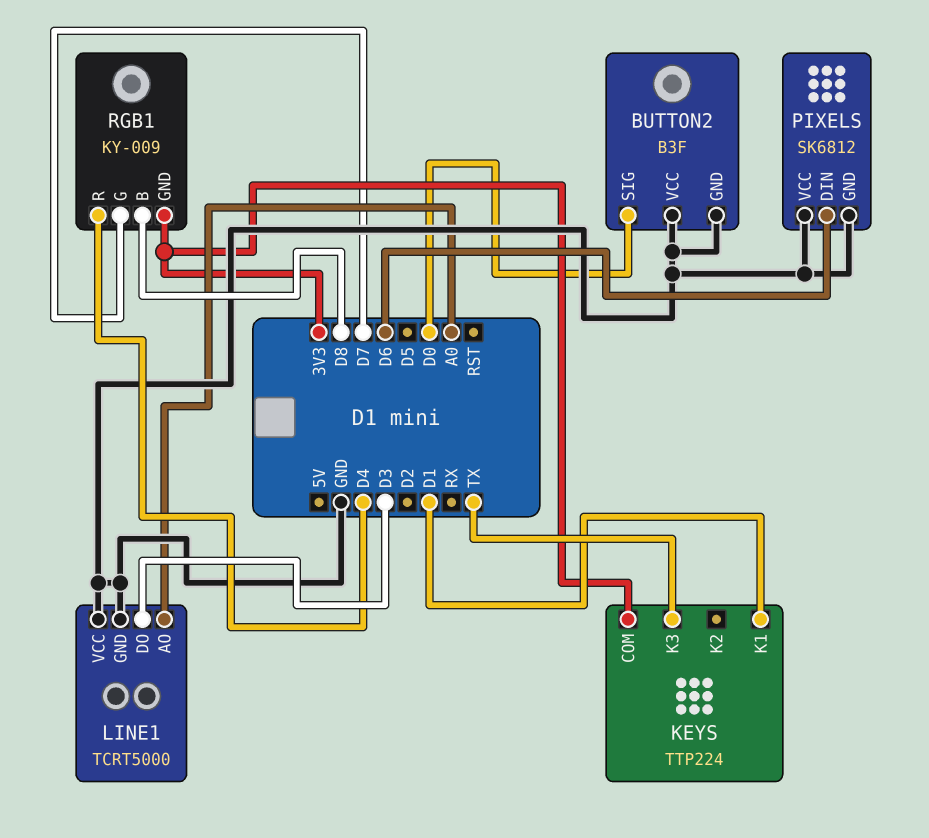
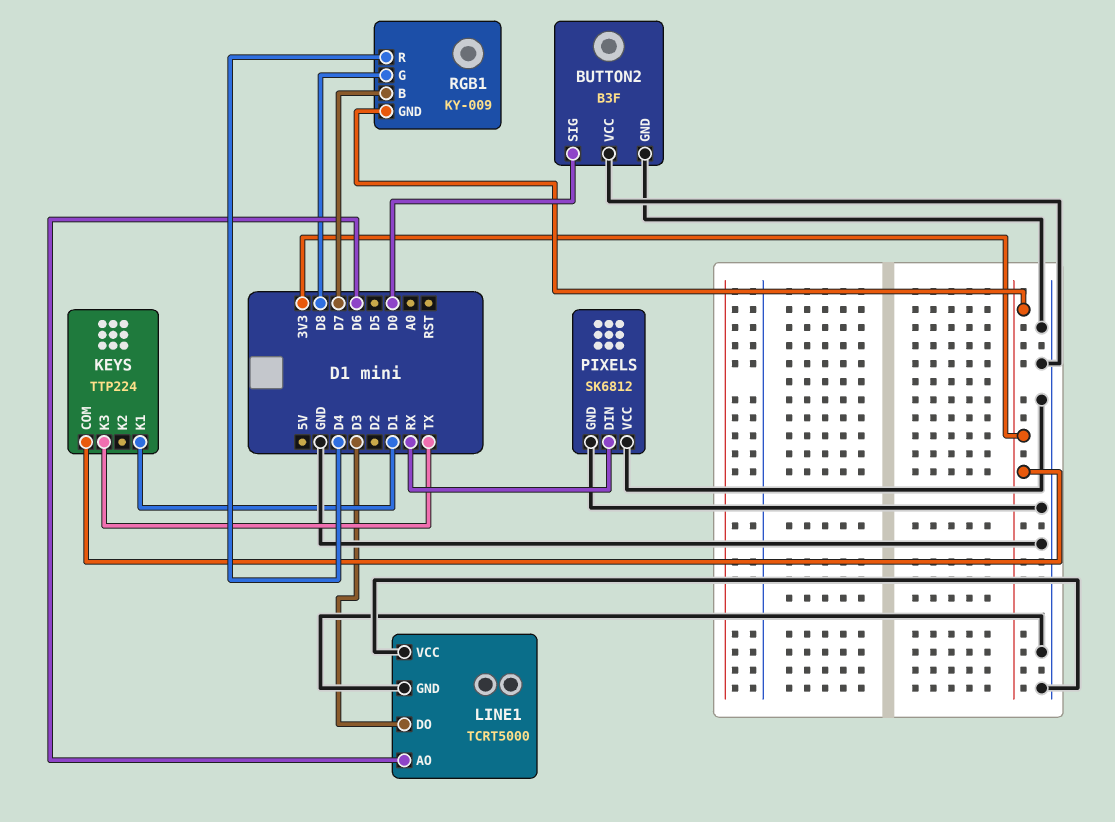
LINE1 pin AO: A0 -> D6
PIXELS pin DIN: D6 -> RX
RGB1 pin B: D8 -> D7
RGB1 pin G: D7 -> D8

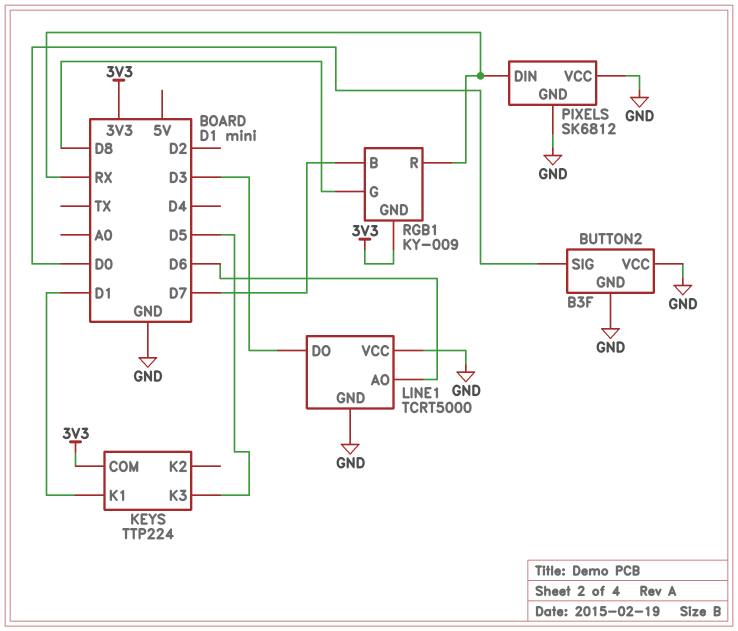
KEYS pin K3: TX -> D5
RGB1 pin R: D4 -> RX

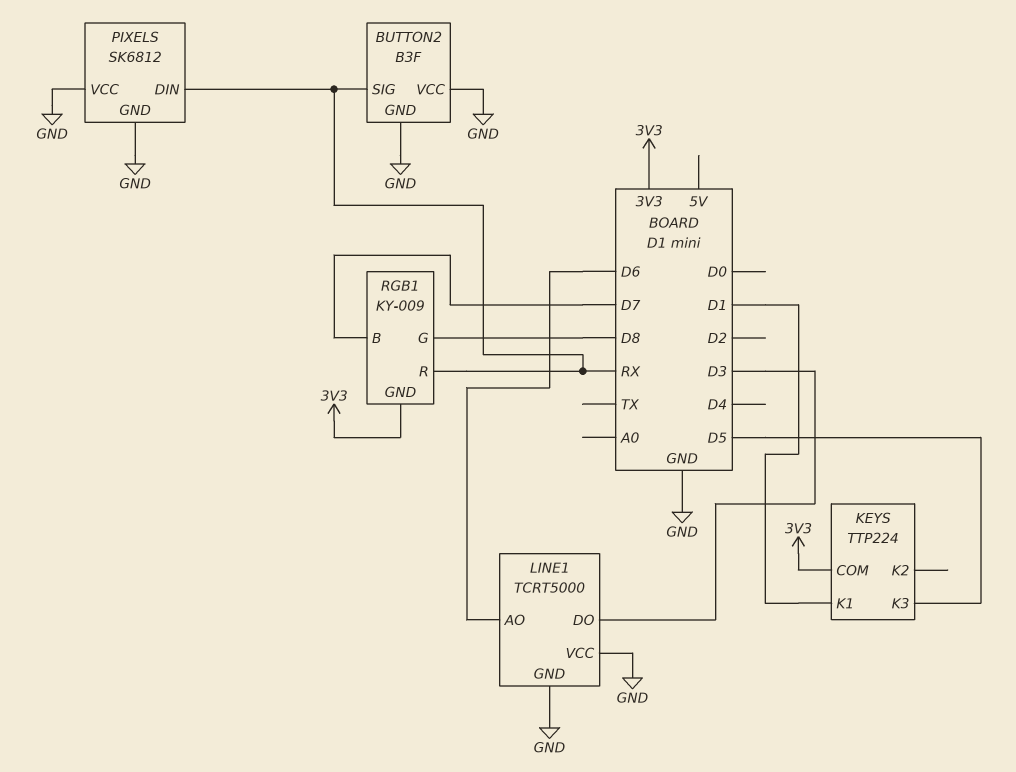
BUTTON2 pin SIG: D0 -> RX

